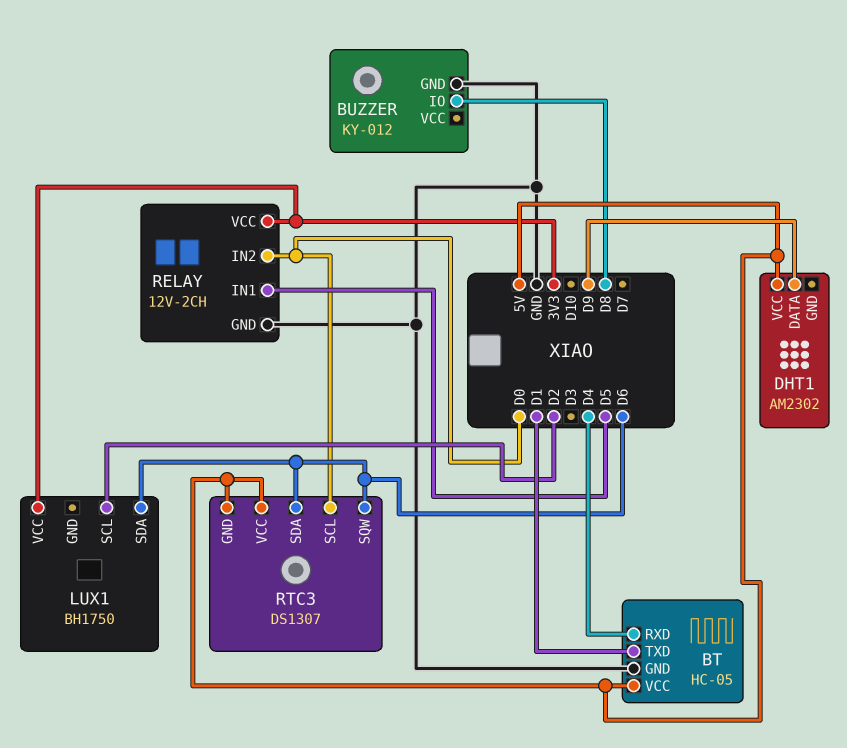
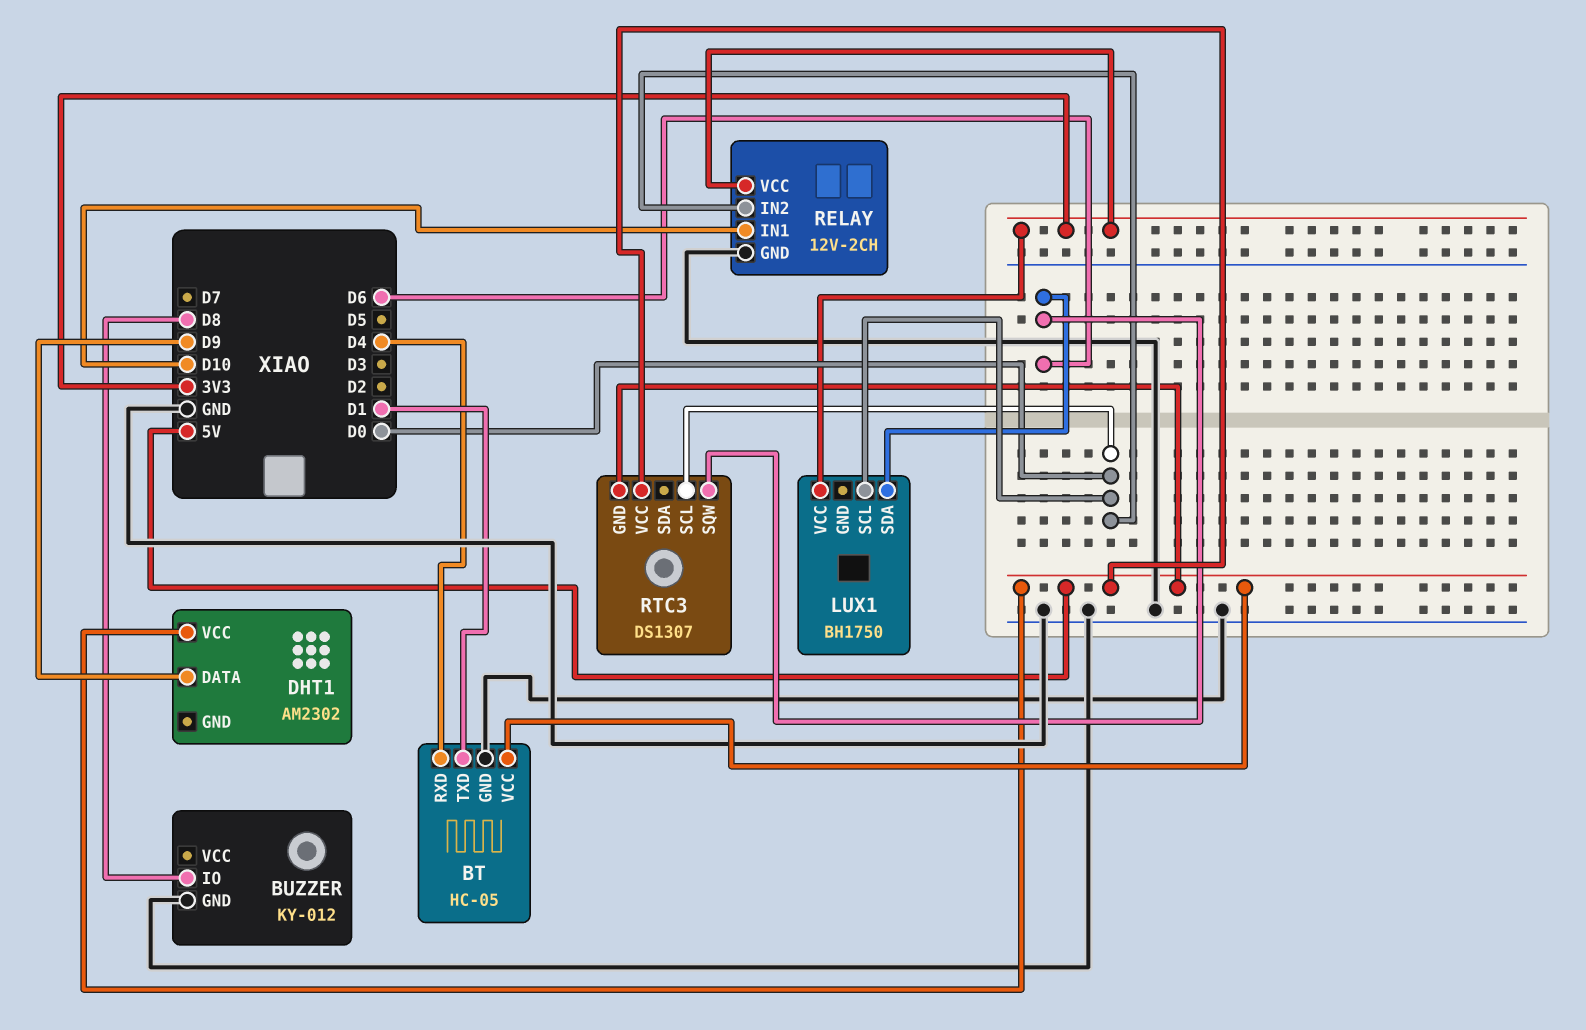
LUX1 pin SCL: D2 -> D0
RELAY pin IN1: D5 -> D10
RTC3 pin SDA: D6 -> none

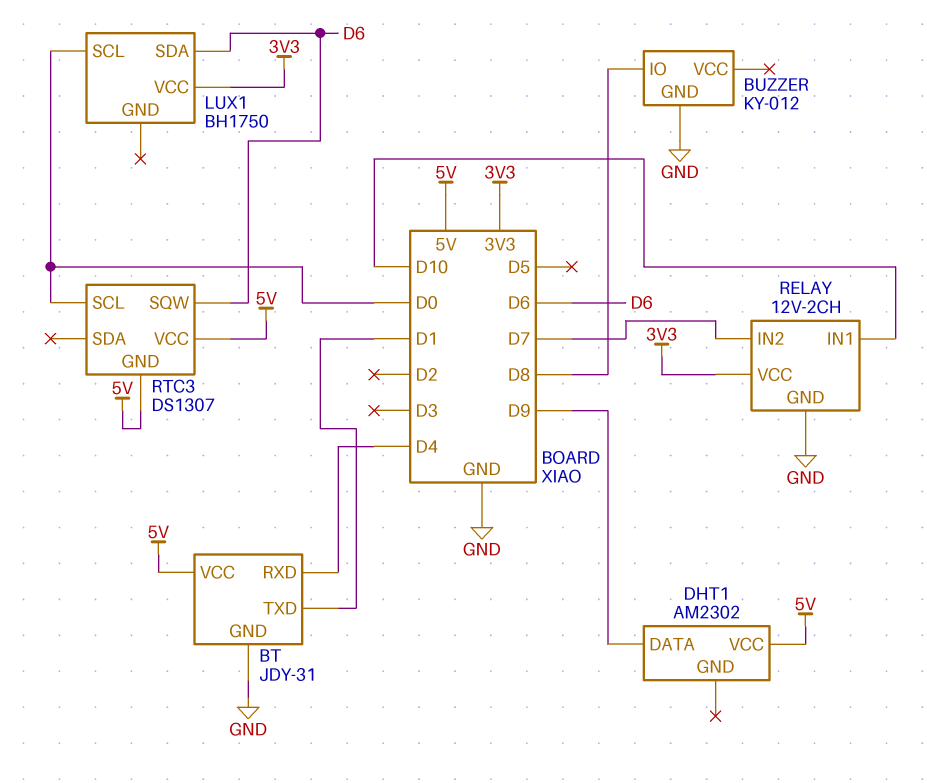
BT: HC-05 -> JDY-31
RELAY pin IN2: D0 -> D7

